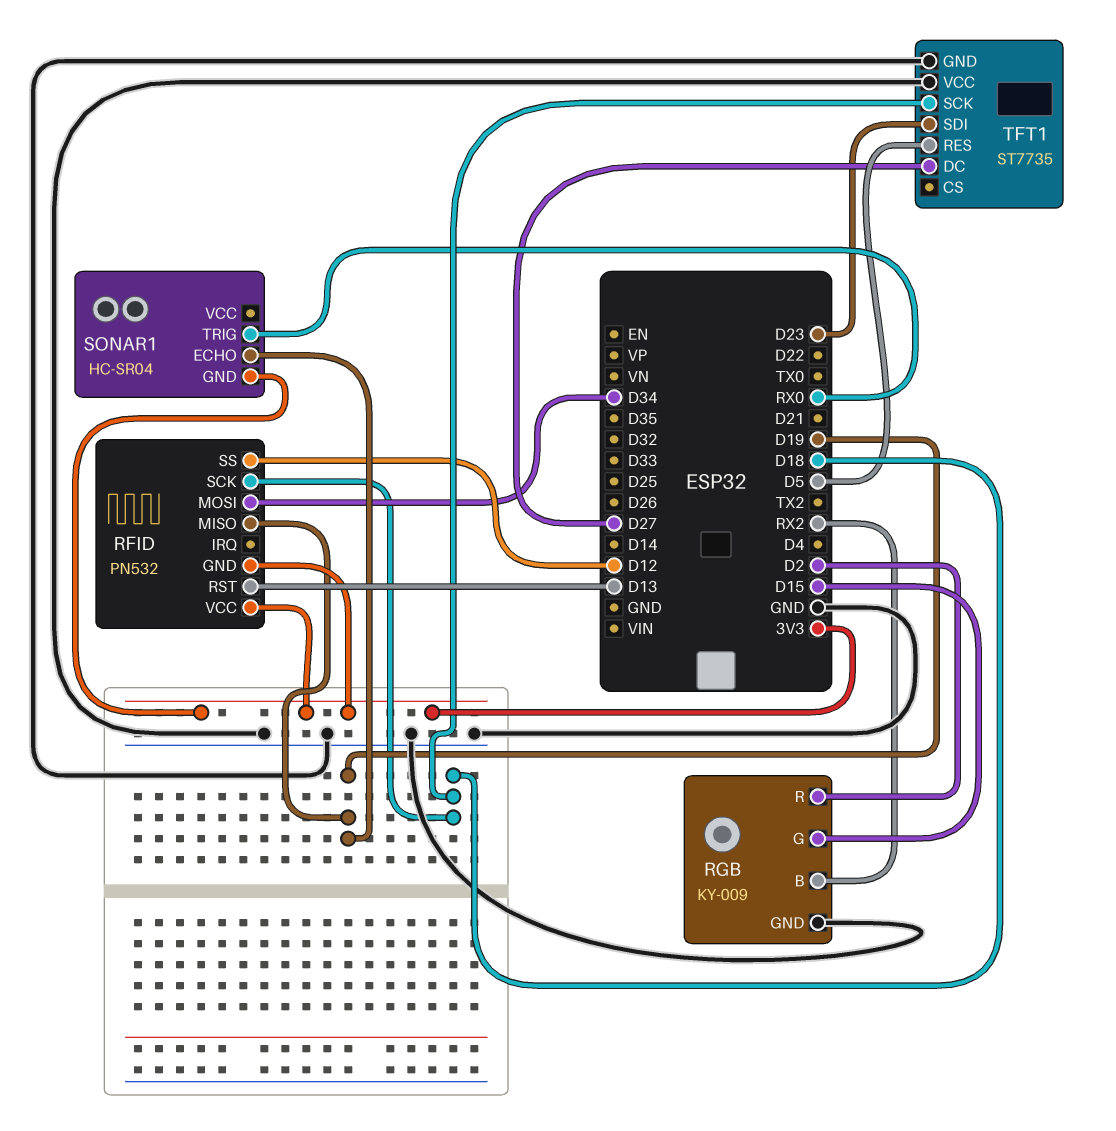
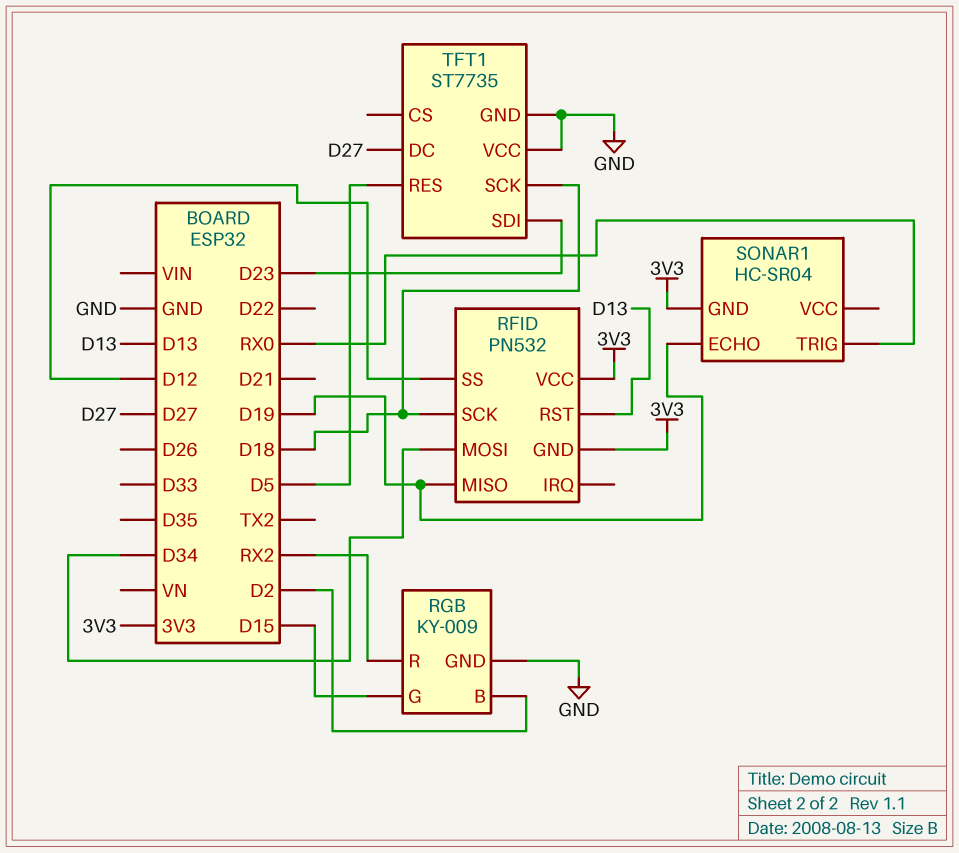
RGB pin B: RX2 -> D2
RGB pin R: D2 -> RX2

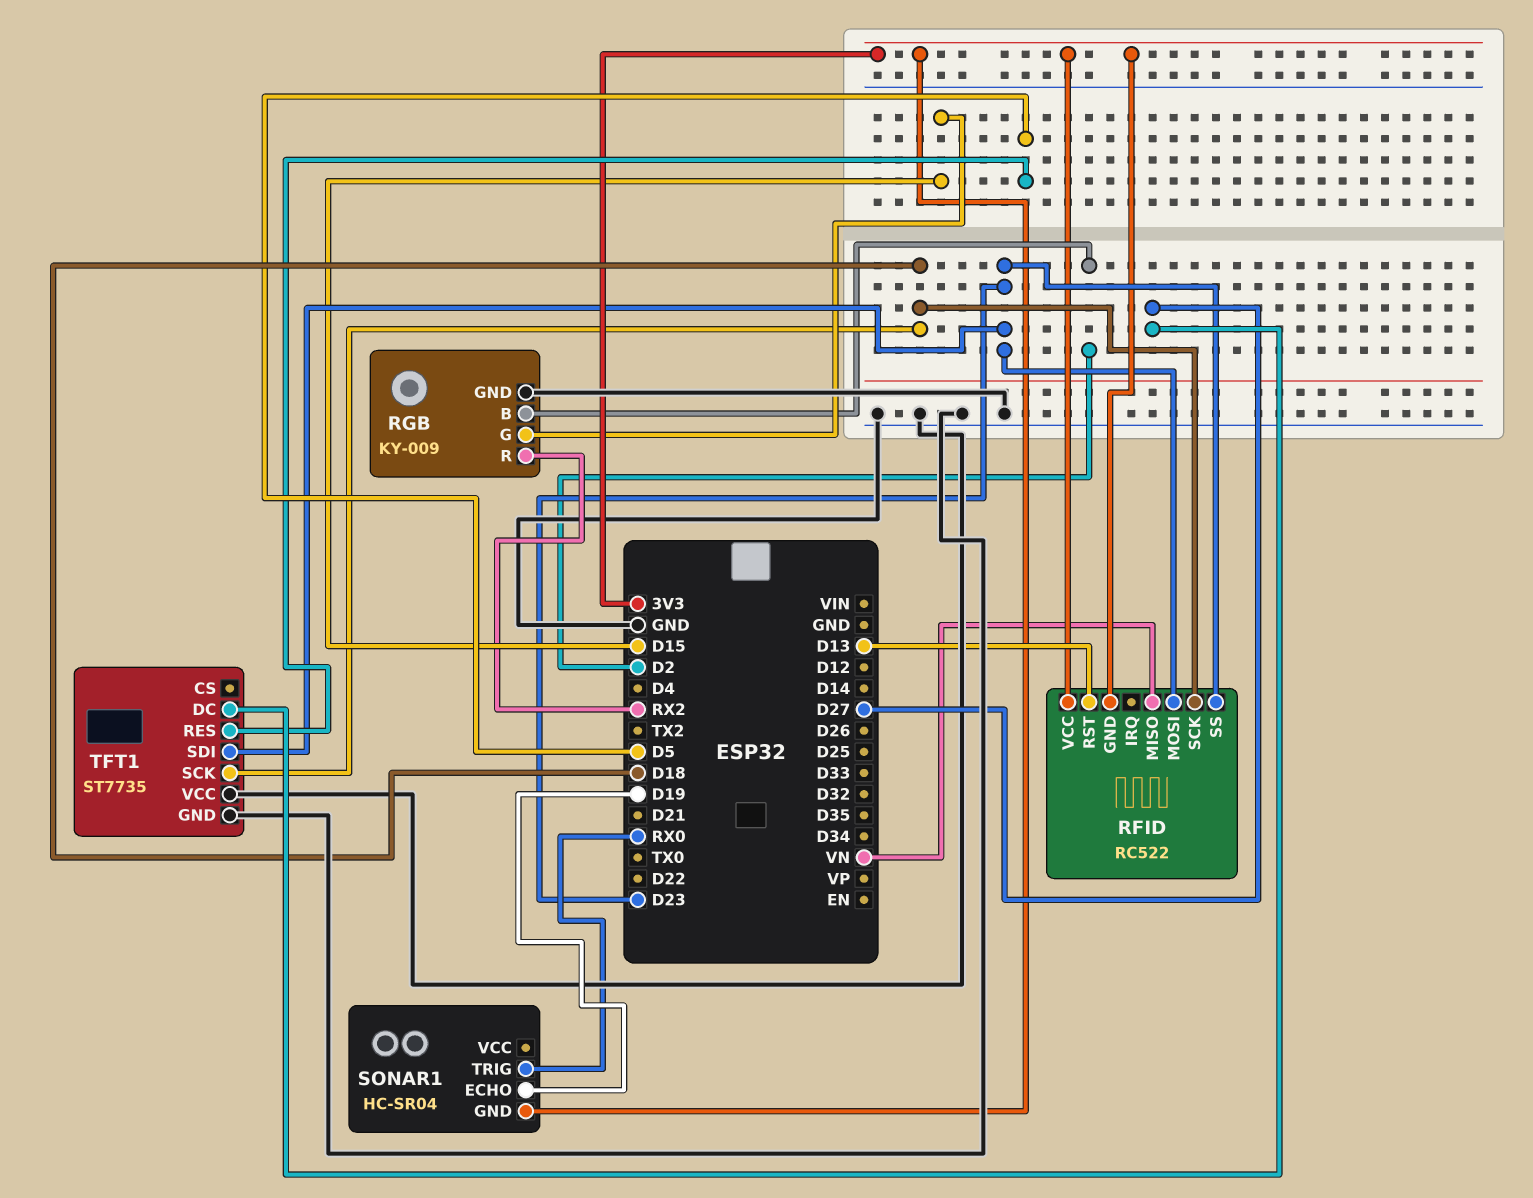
RFID: PN532 -> RC522
RFID pin MISO: D19 -> VN
RFID pin MOSI: D34 -> D23
RFID pin SS: D12 -> D23

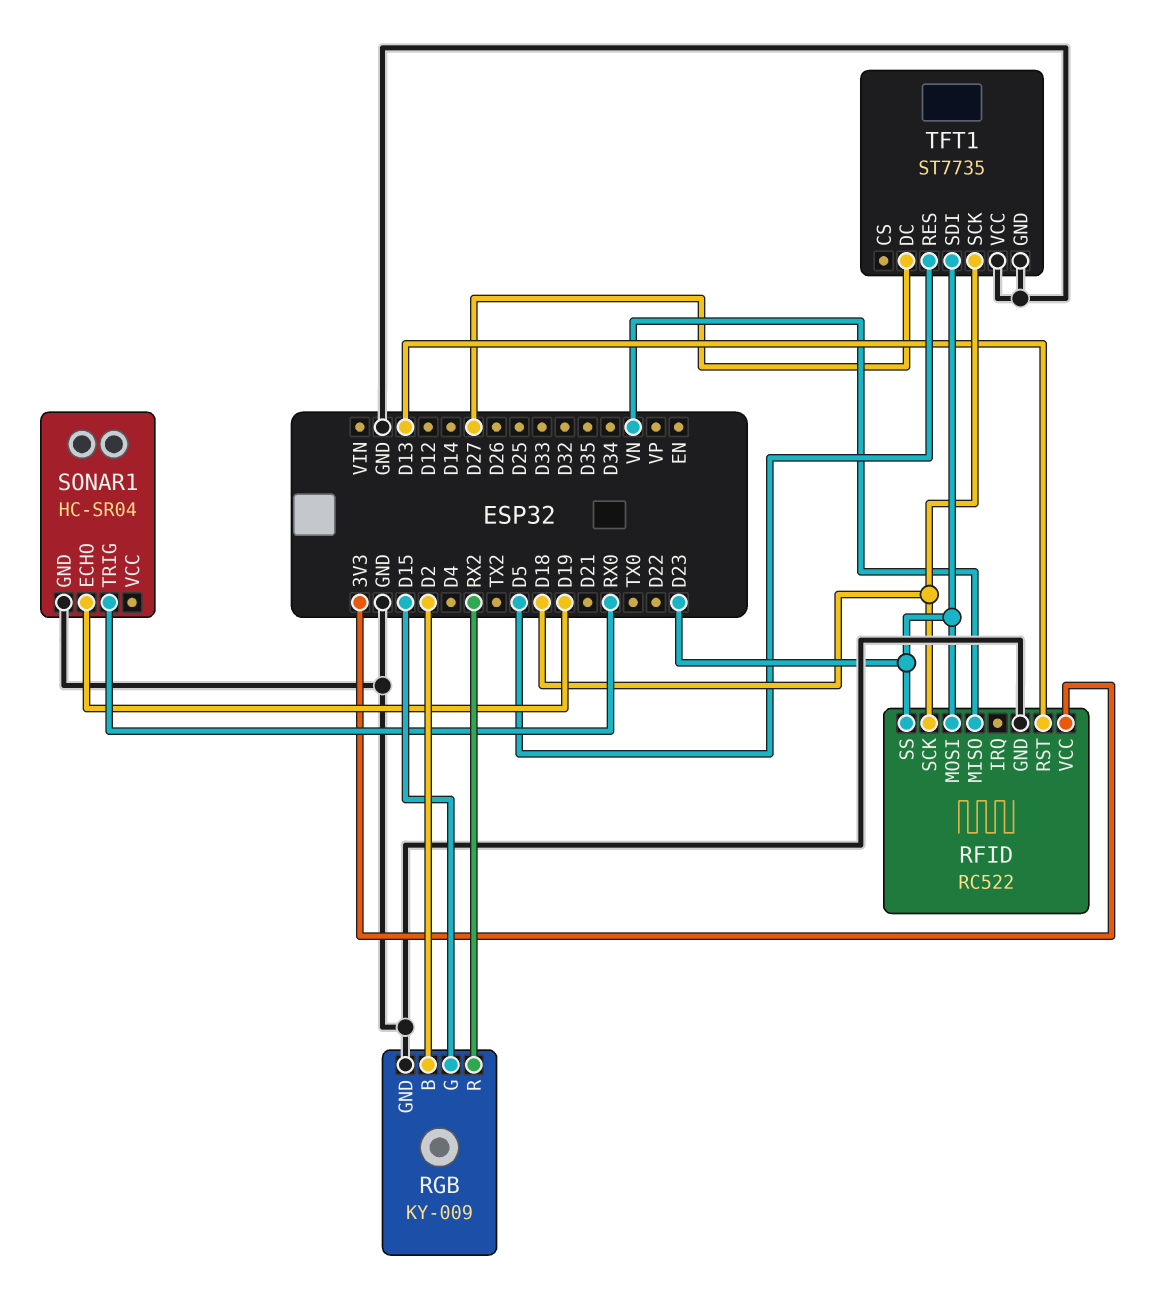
RFID pin GND: 3V3 -> GND
SONAR1 pin GND: 3V3 -> GND

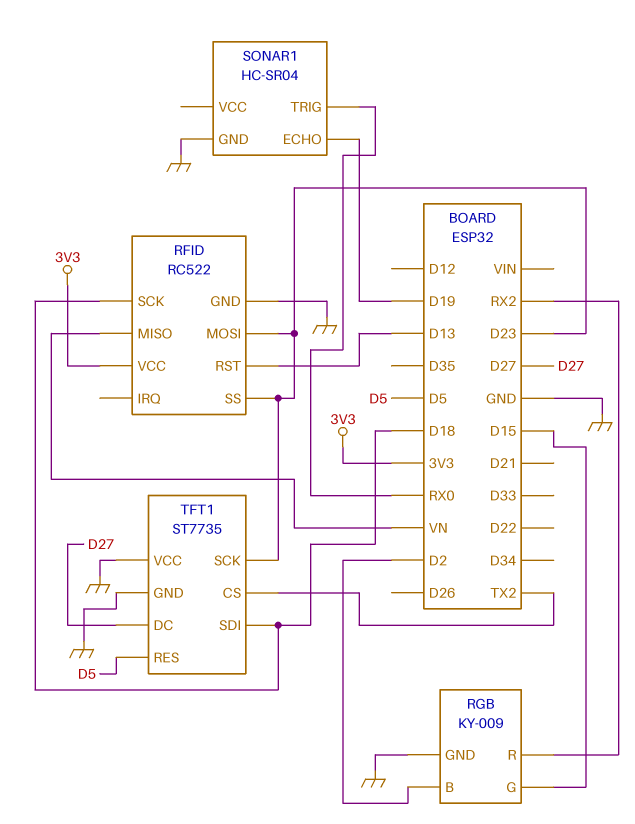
TFT1 pin CS: none -> TX2
TFT1 pin SCK: D18 -> D23
TFT1 pin SDI: D23 -> D18

